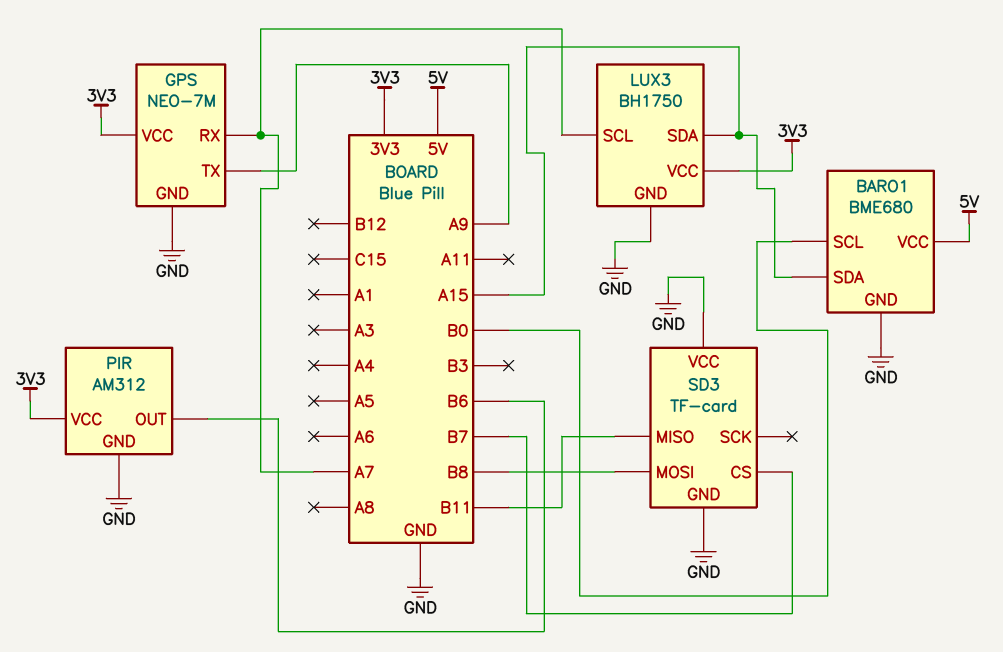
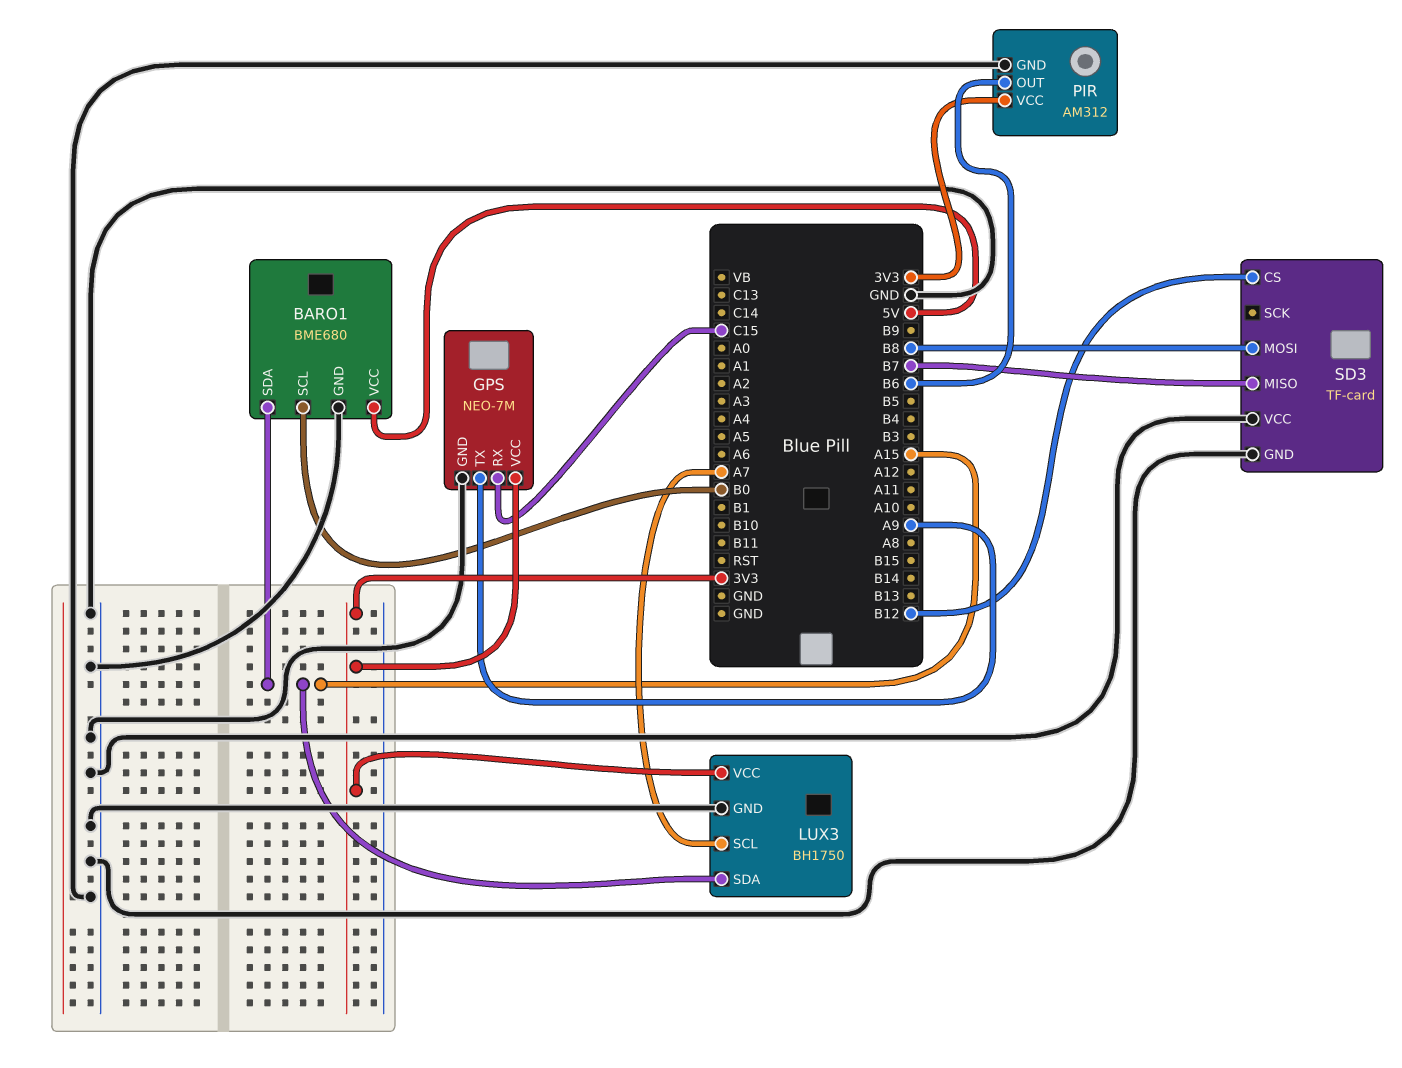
GPS pin RX: A7 -> C15
SD3 pin CS: B7 -> B12
SD3 pin MISO: B11 -> B7

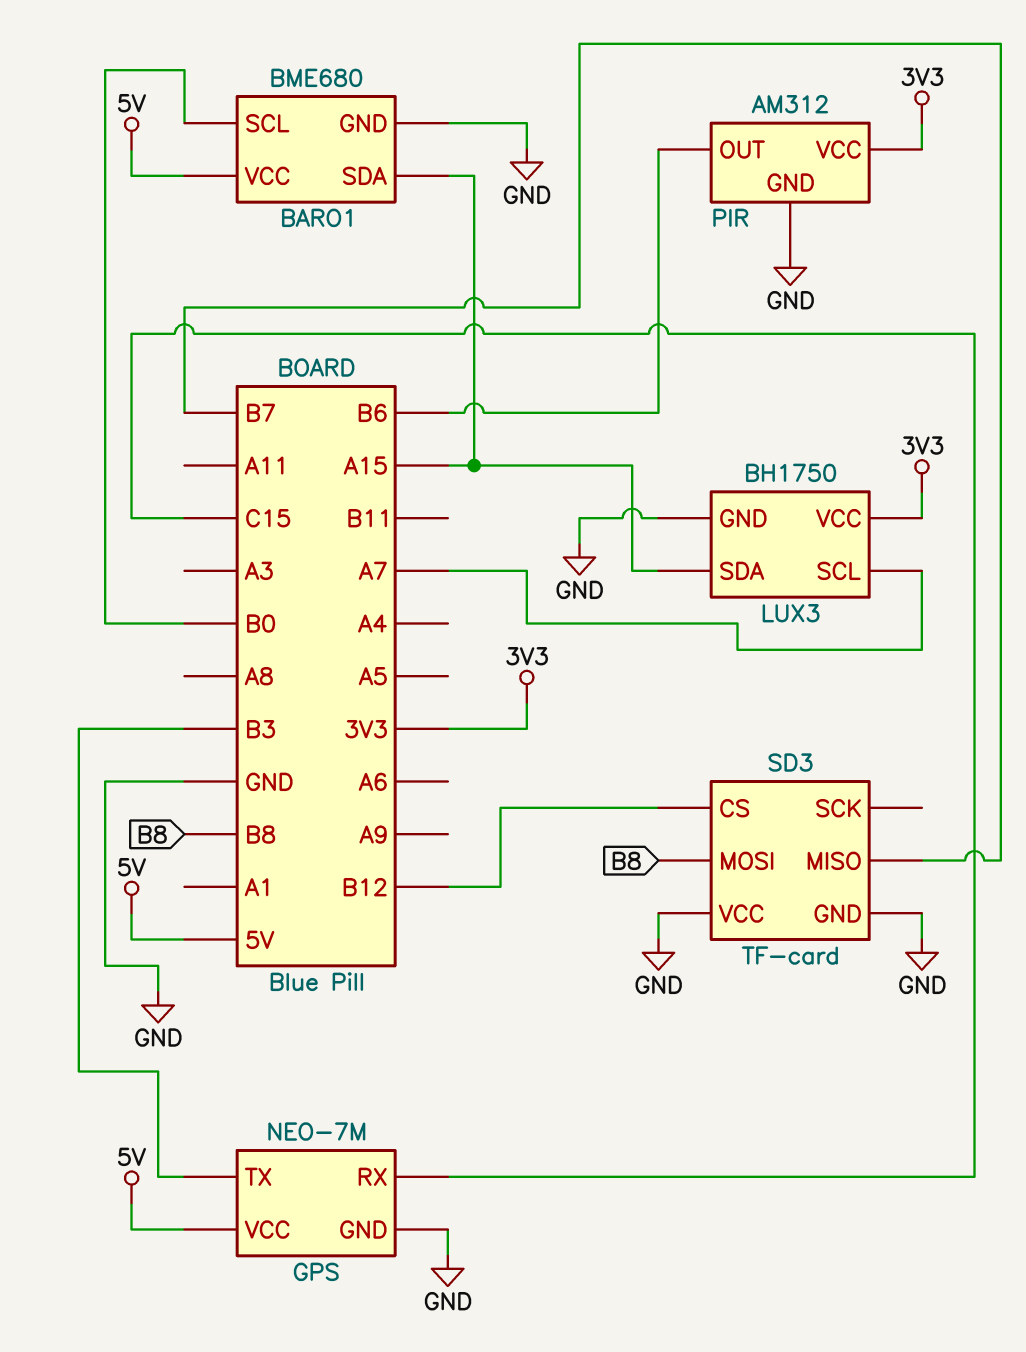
GPS pin TX: A9 -> B3
GPS pin VCC: 3V3 -> 5V

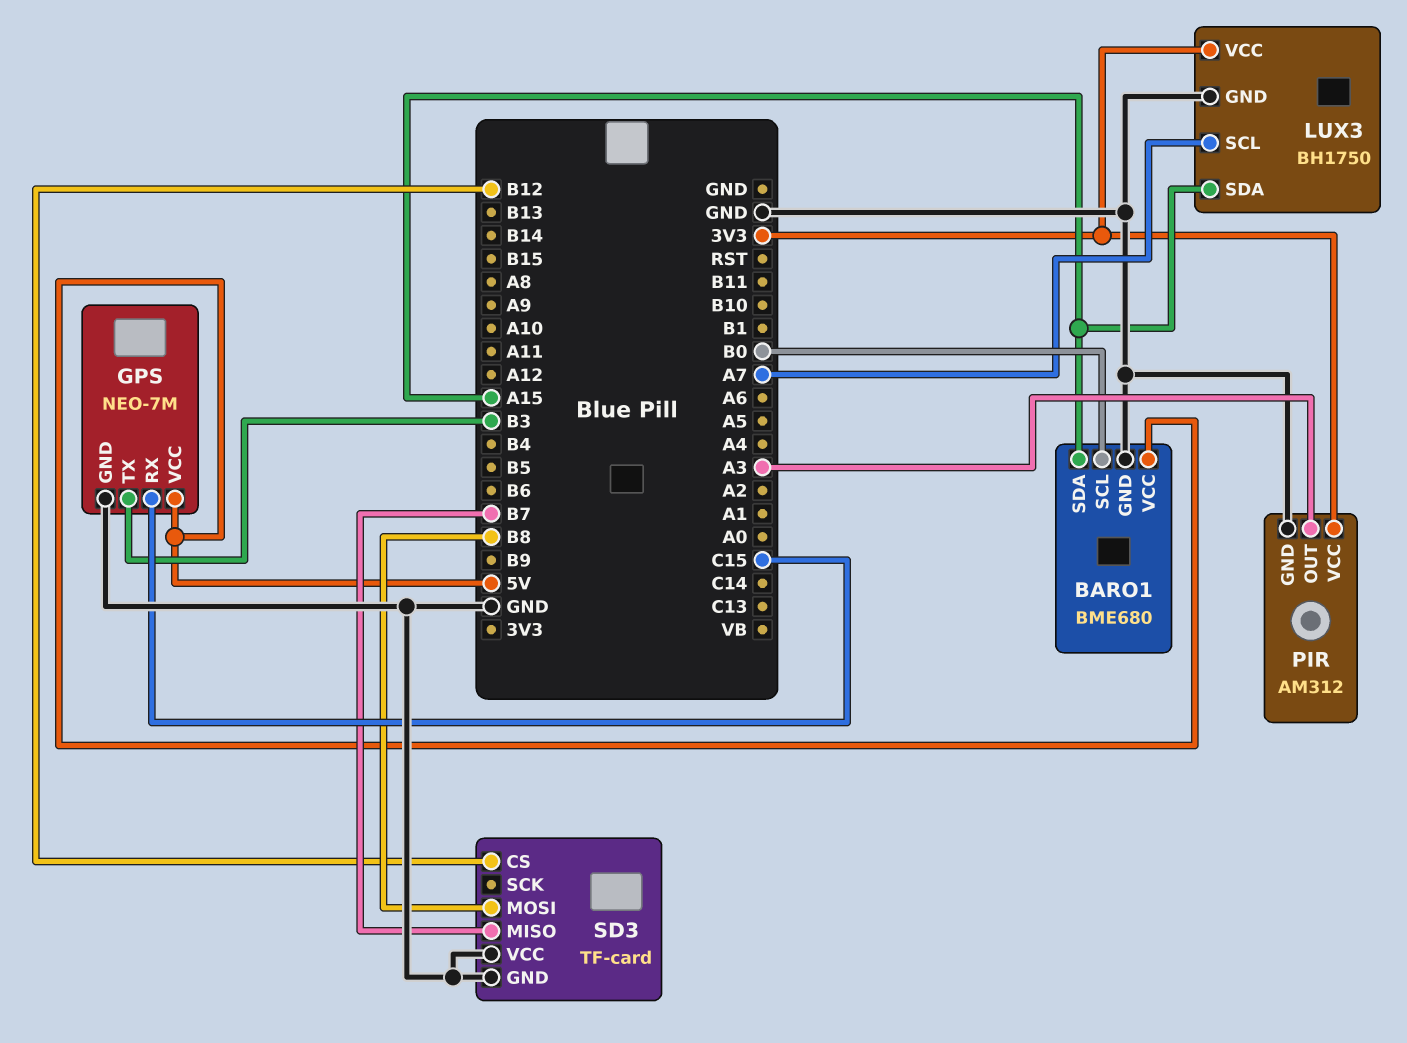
PIR pin OUT: B6 -> A3

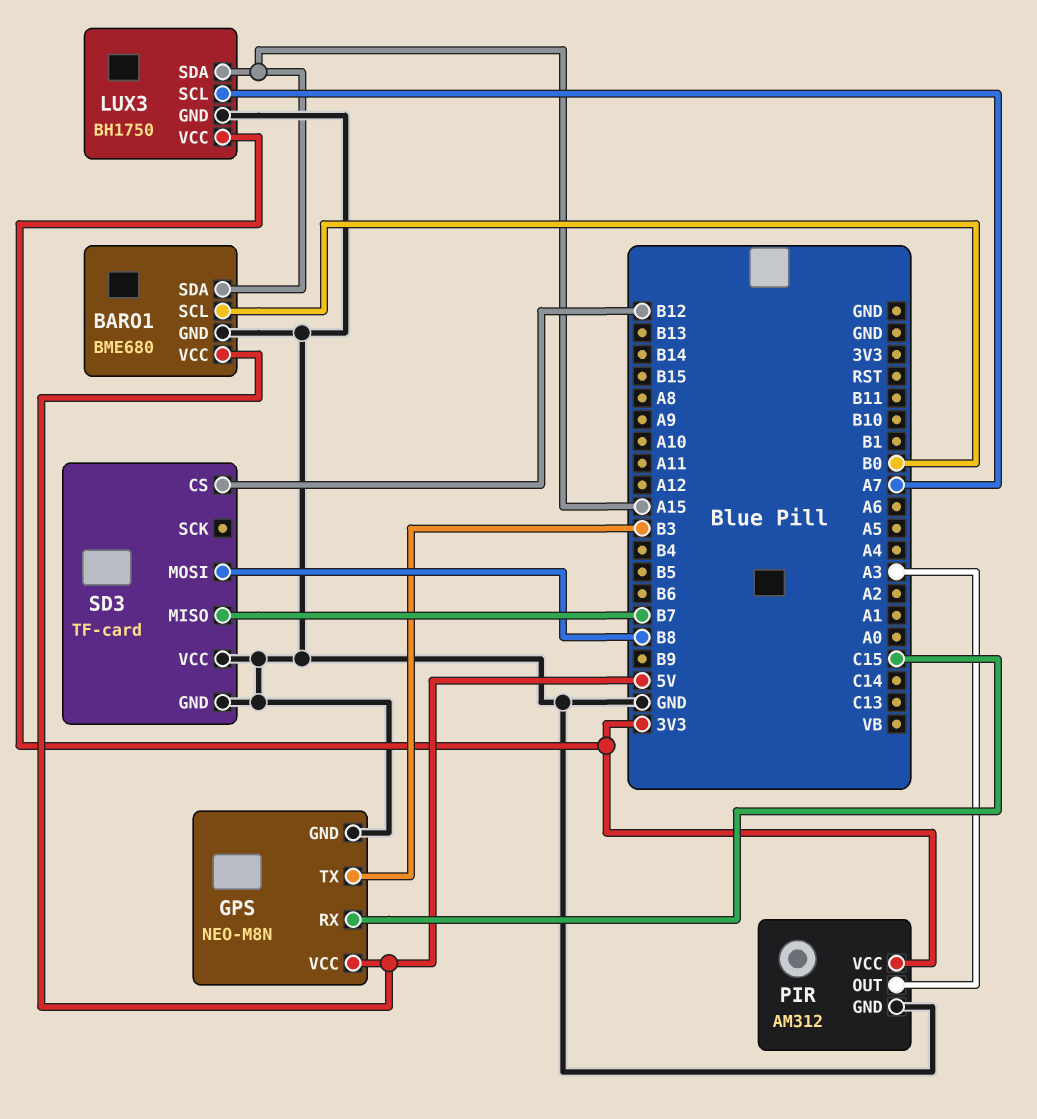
GPS: NEO-7M -> NEO-M8N

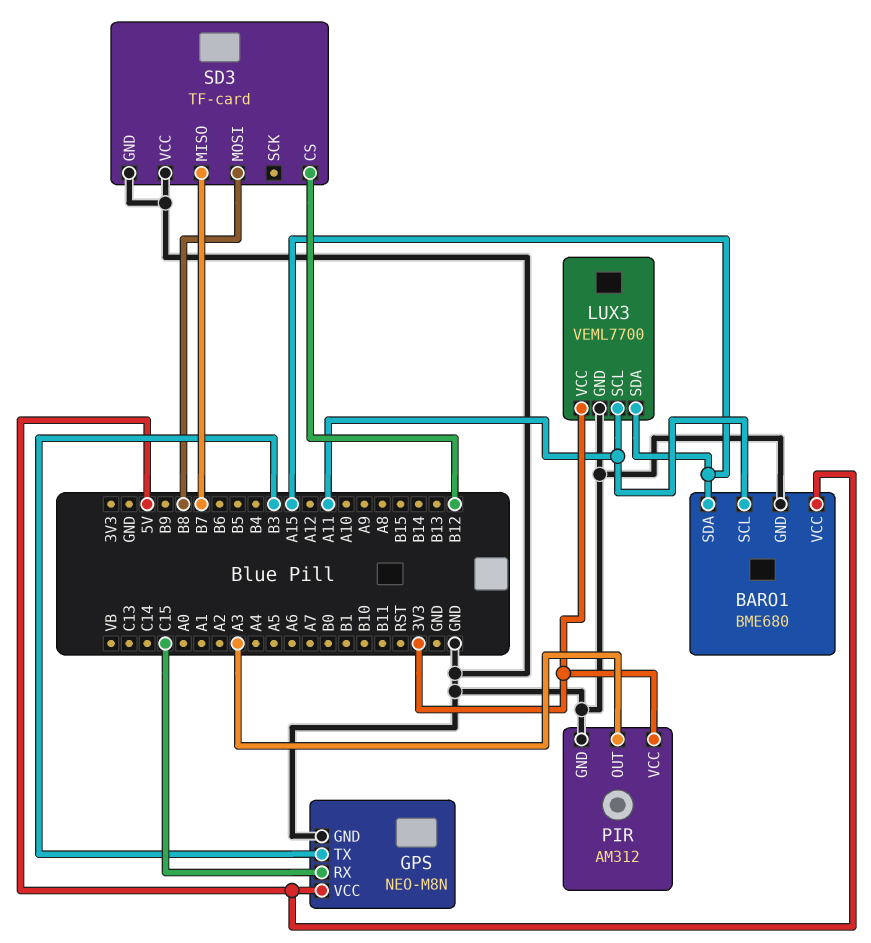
BARO1 pin SCL: B0 -> A11
LUX3: BH1750 -> VEML7700
LUX3 pin SCL: A7 -> A11

